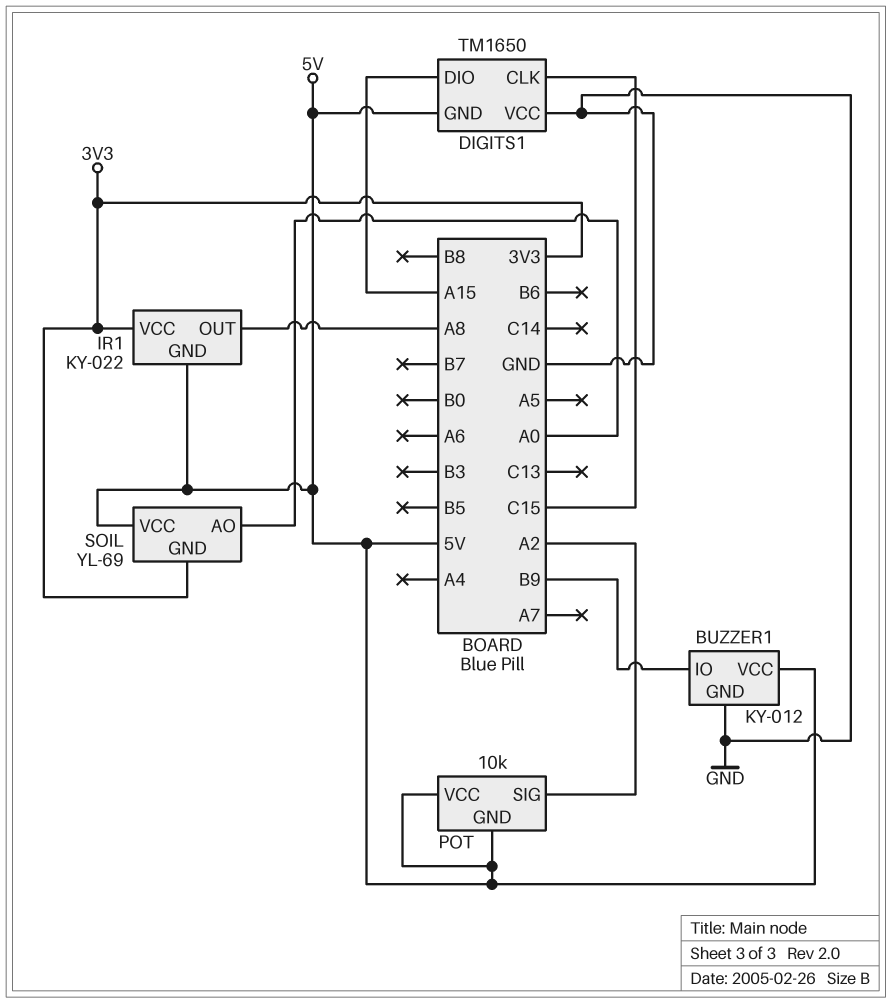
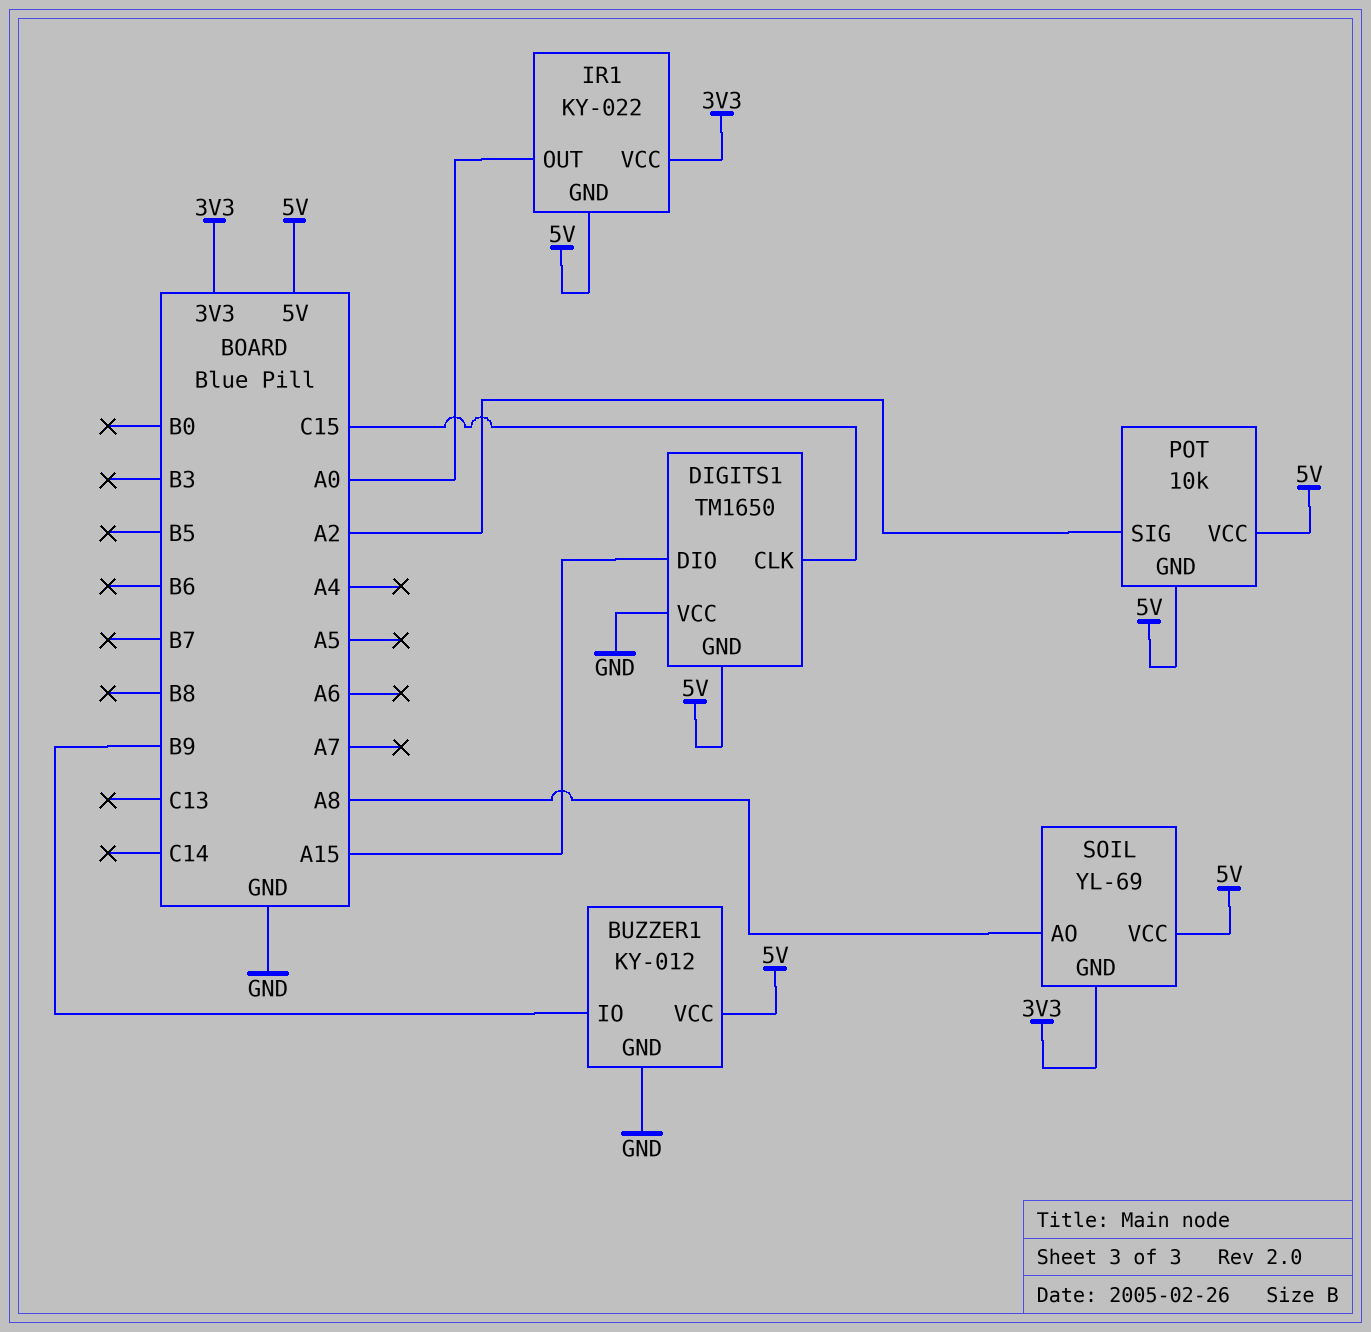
IR1 pin OUT: A8 -> A0
SOIL pin AO: A0 -> A8

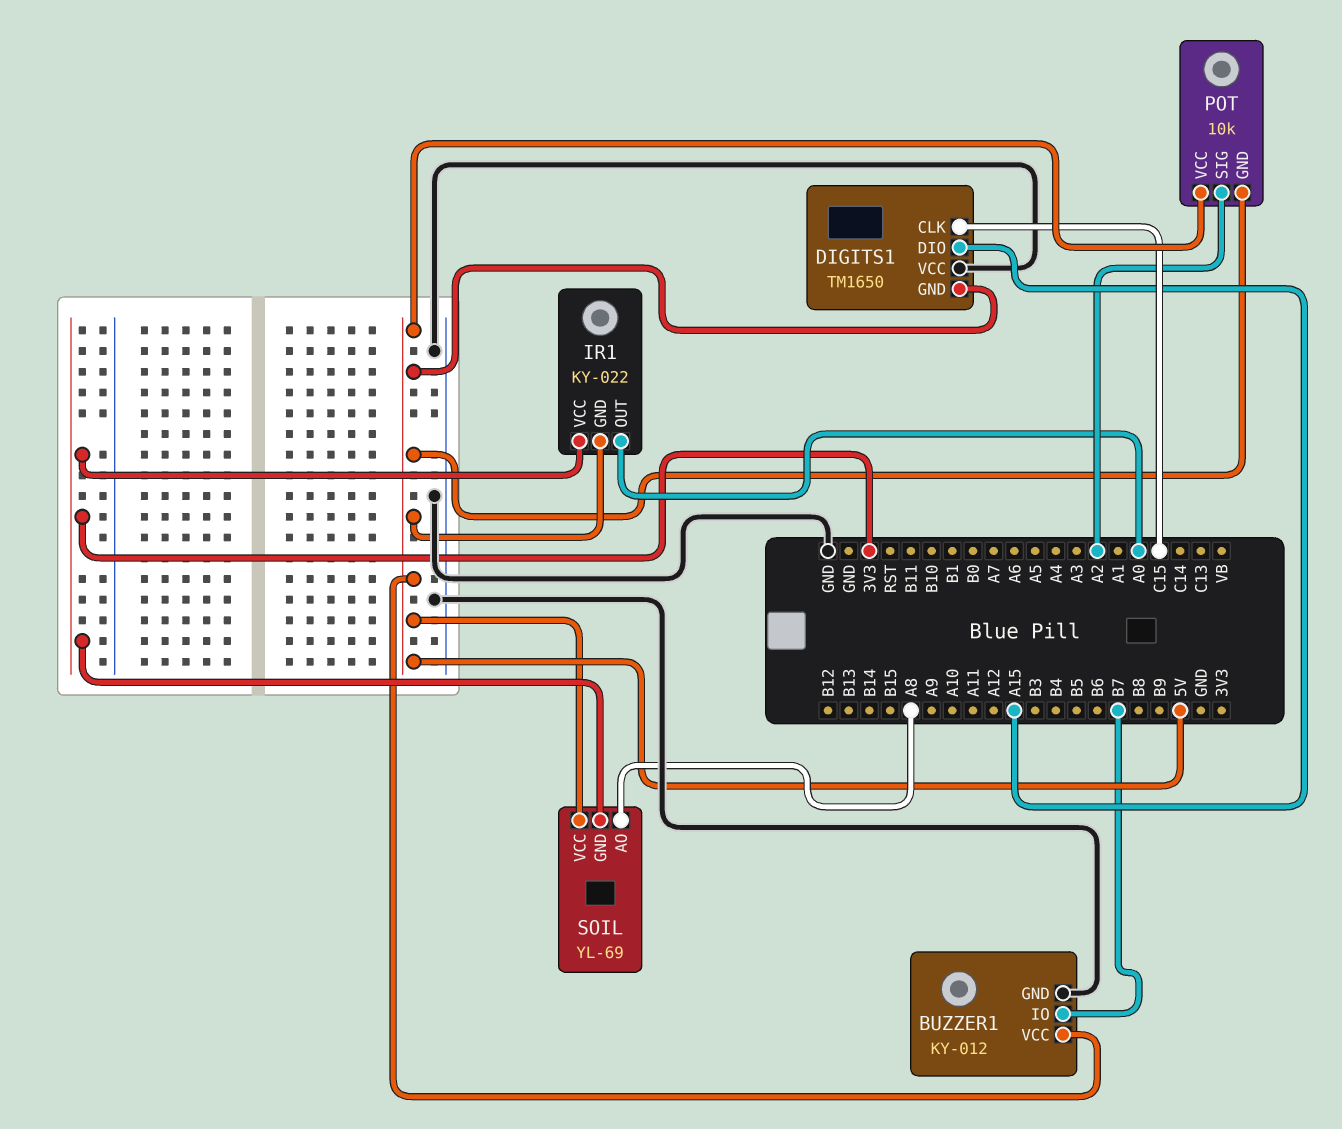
BUZZER1 pin IO: B9 -> B7

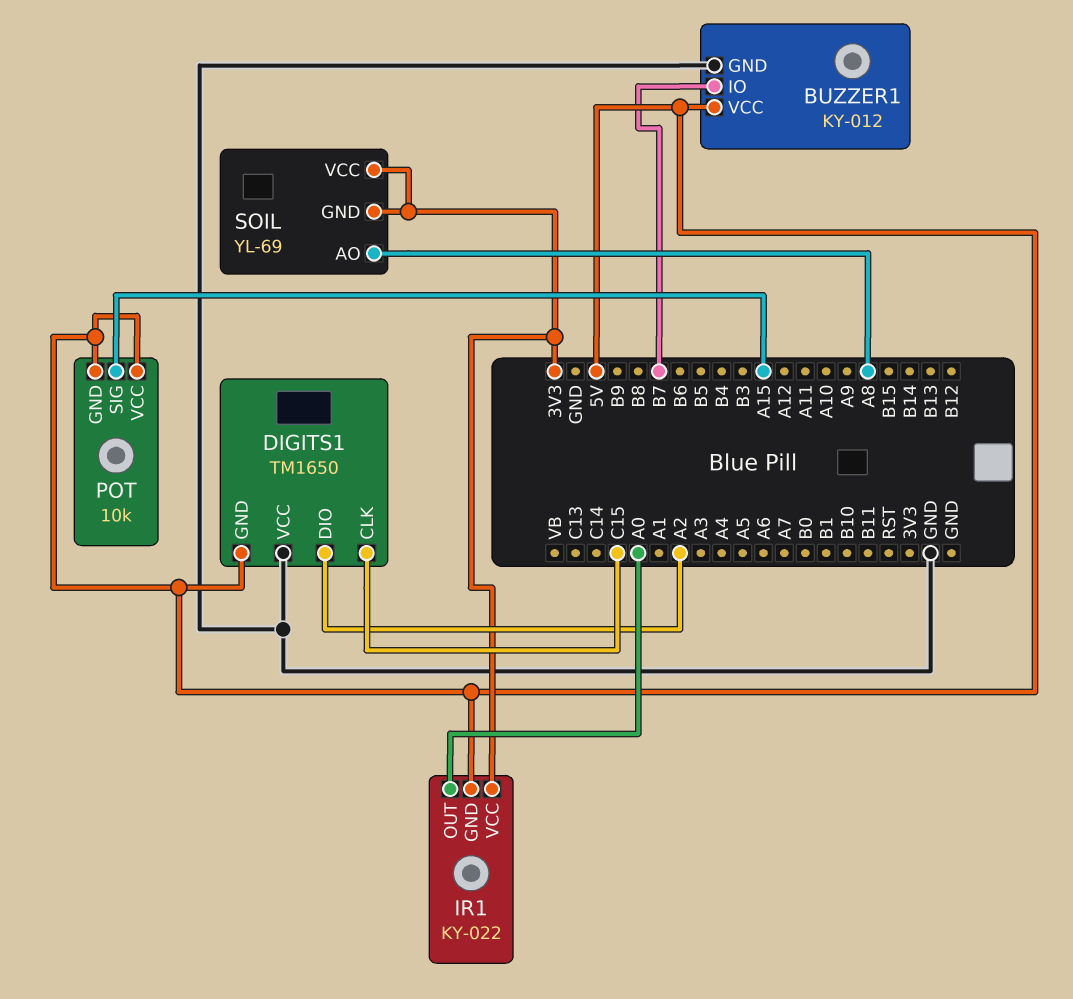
DIGITS1 pin DIO: A15 -> A2
POT pin SIG: A2 -> A15
SOIL pin VCC: 5V -> 3V3

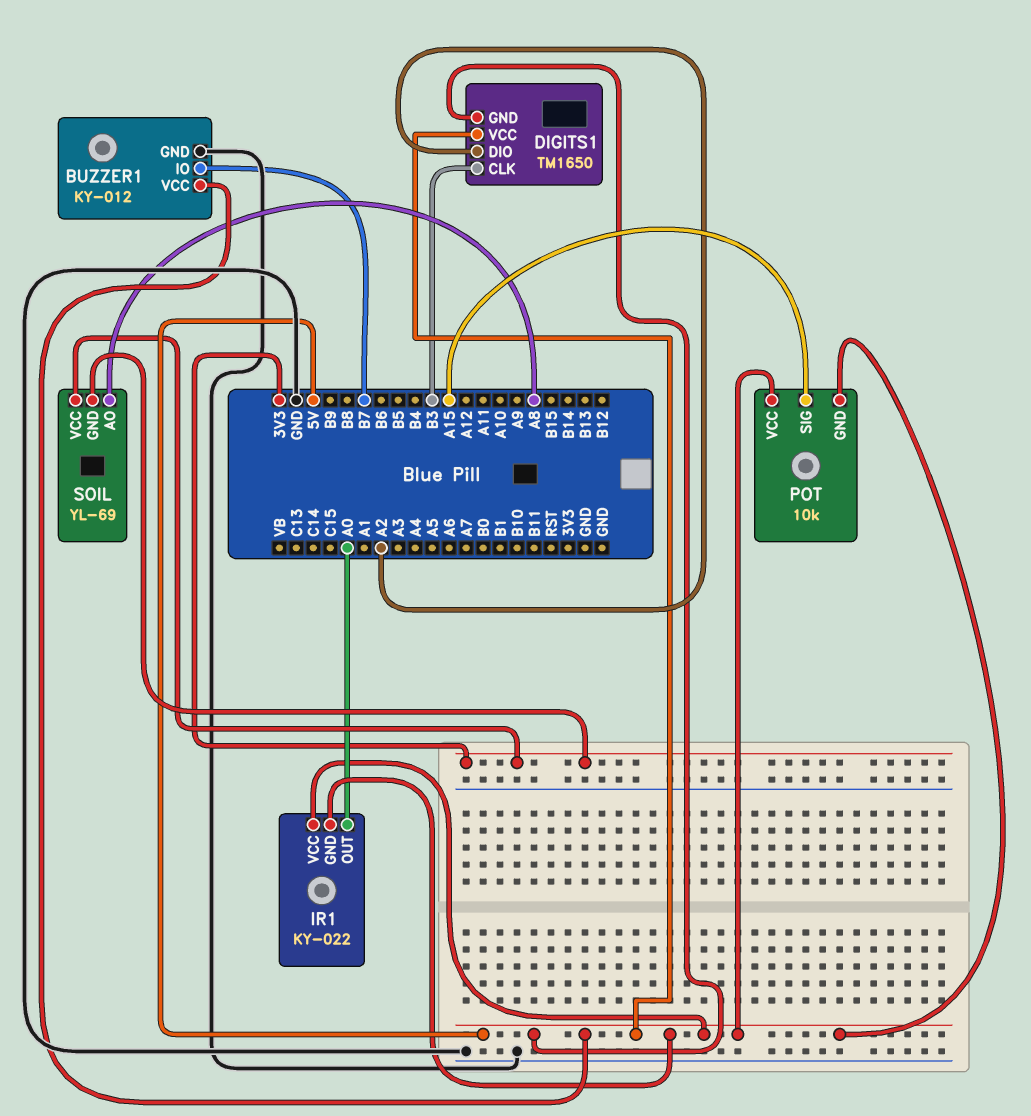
DIGITS1 pin CLK: C15 -> B3
DIGITS1 pin VCC: GND -> 5V
IR1 pin VCC: 3V3 -> 5V

